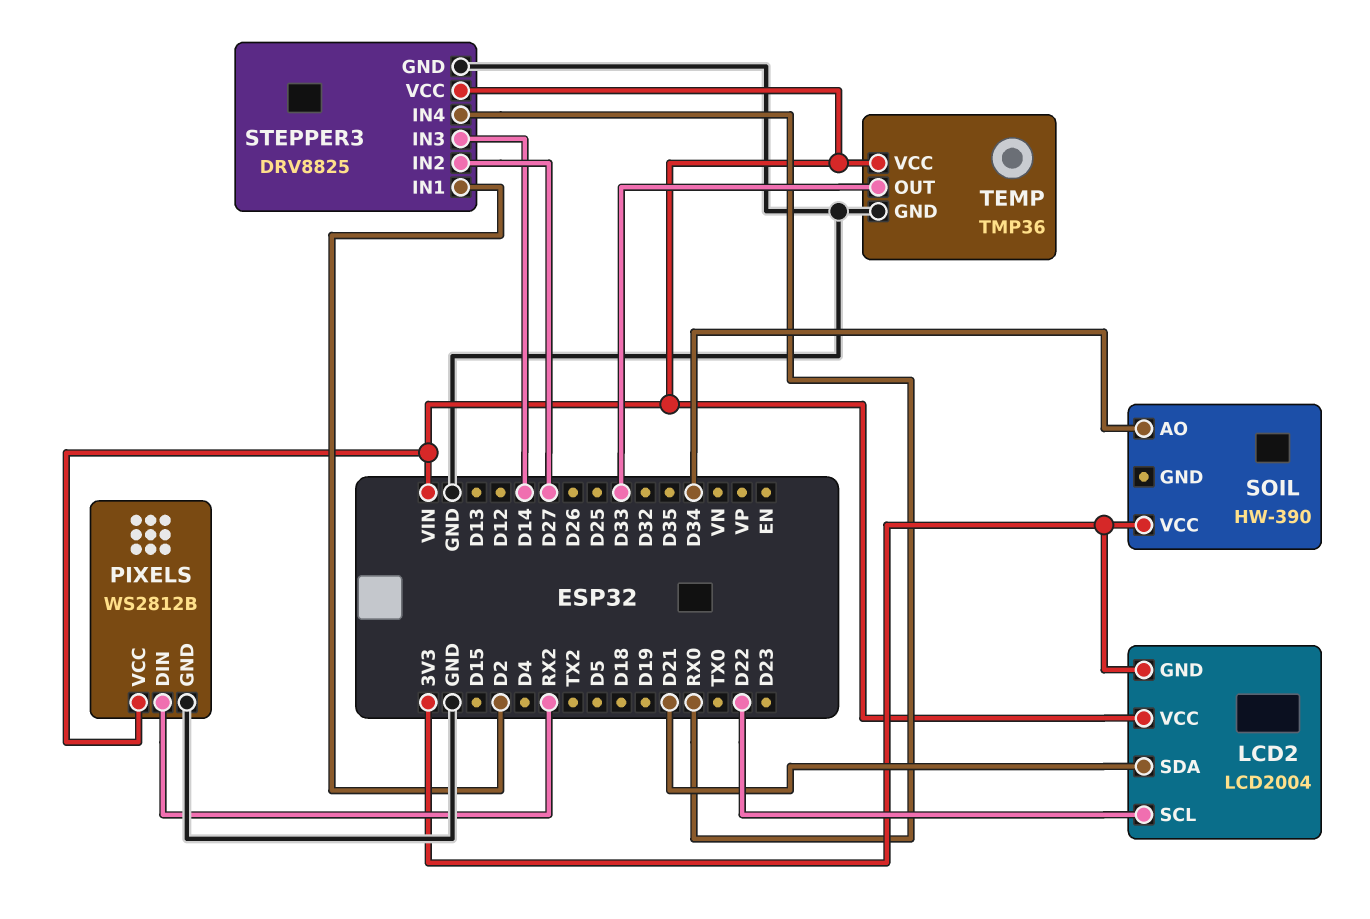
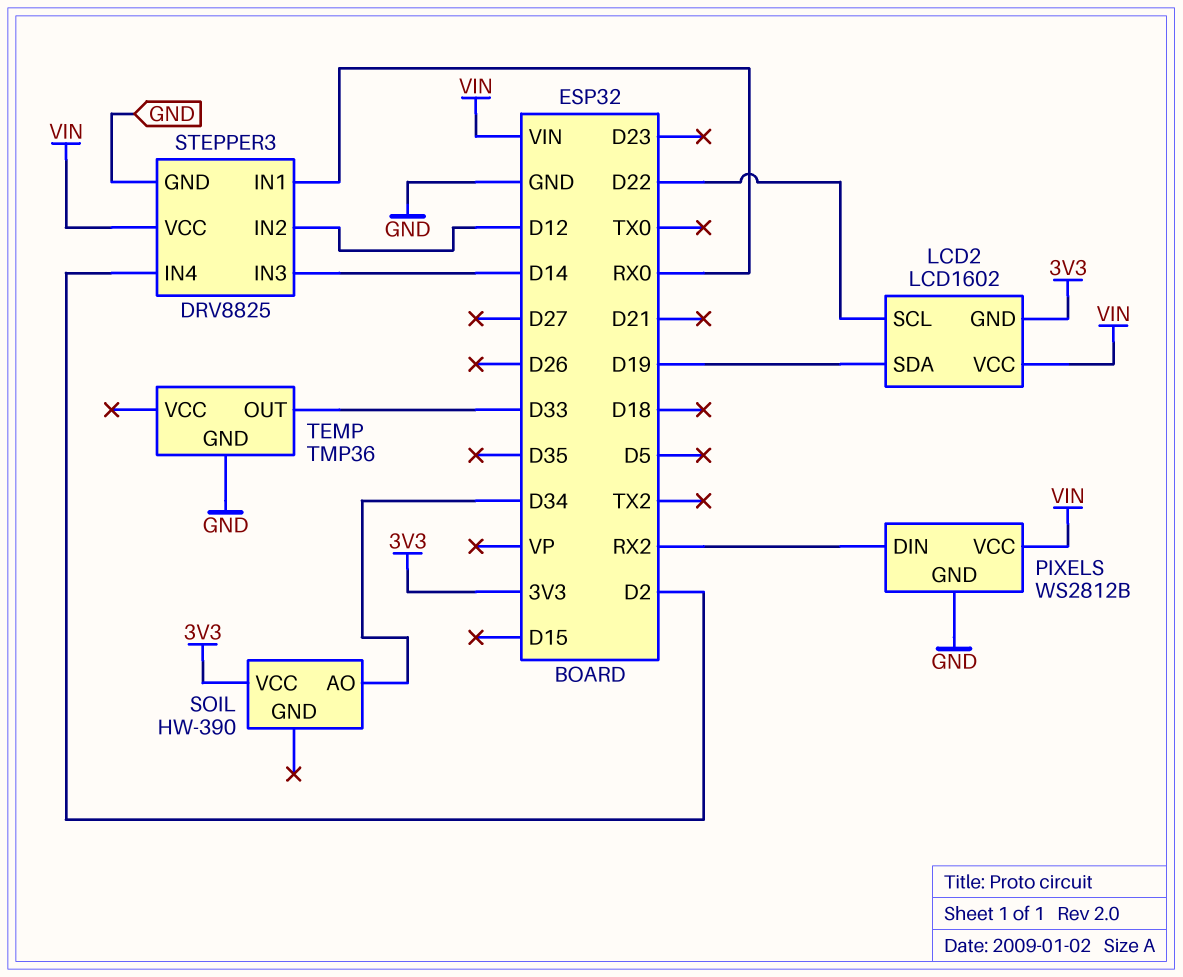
LCD2: LCD2004 -> LCD1602
LCD2 pin SDA: D21 -> D19
STEPPER3 pin IN1: D2 -> RX0
STEPPER3 pin IN2: D27 -> D12
STEPPER3 pin IN4: RX0 -> D2
TEMP pin VCC: VIN -> none

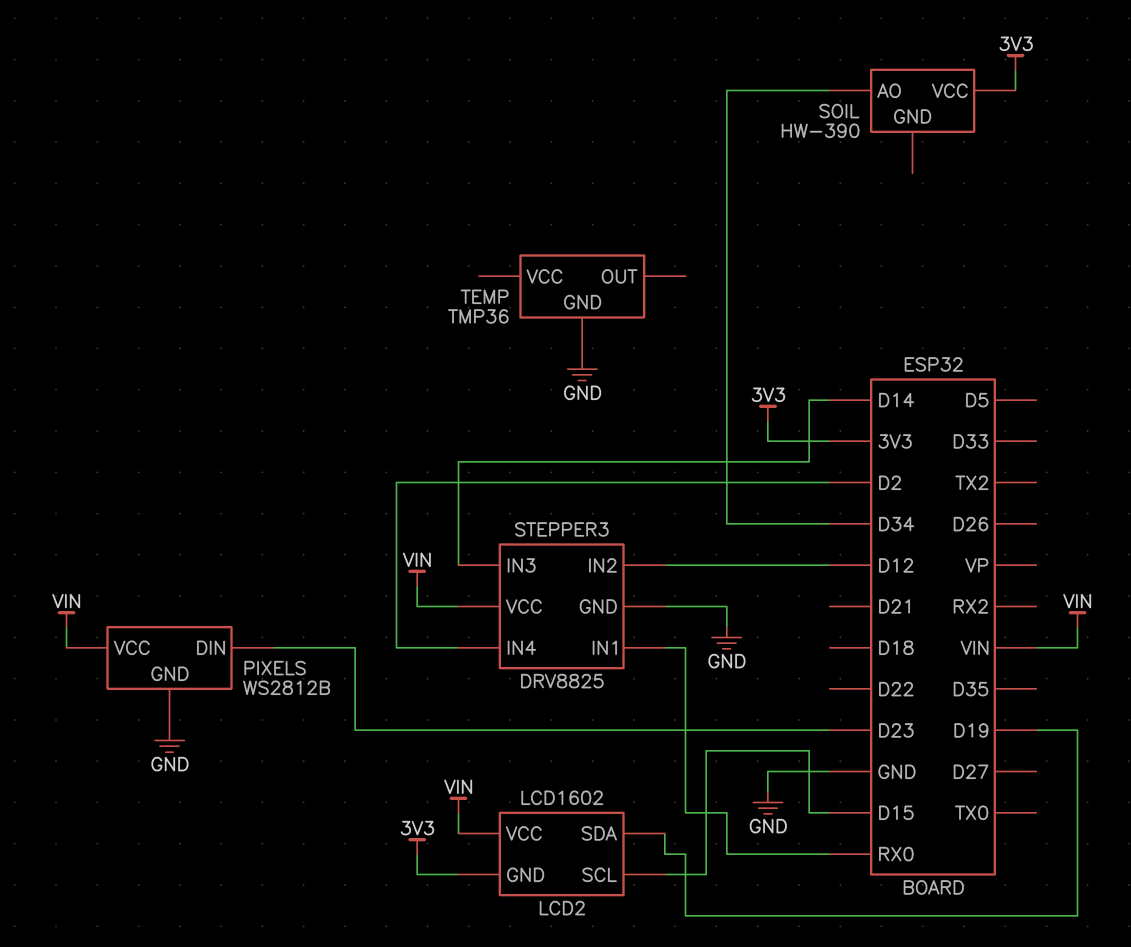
LCD2 pin SCL: D22 -> D15
PIXELS pin DIN: RX2 -> D23
TEMP pin OUT: D33 -> none

